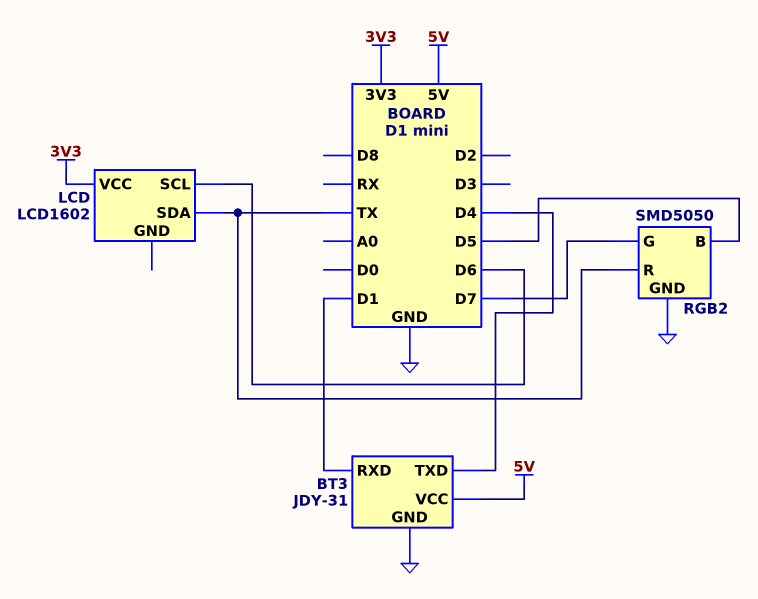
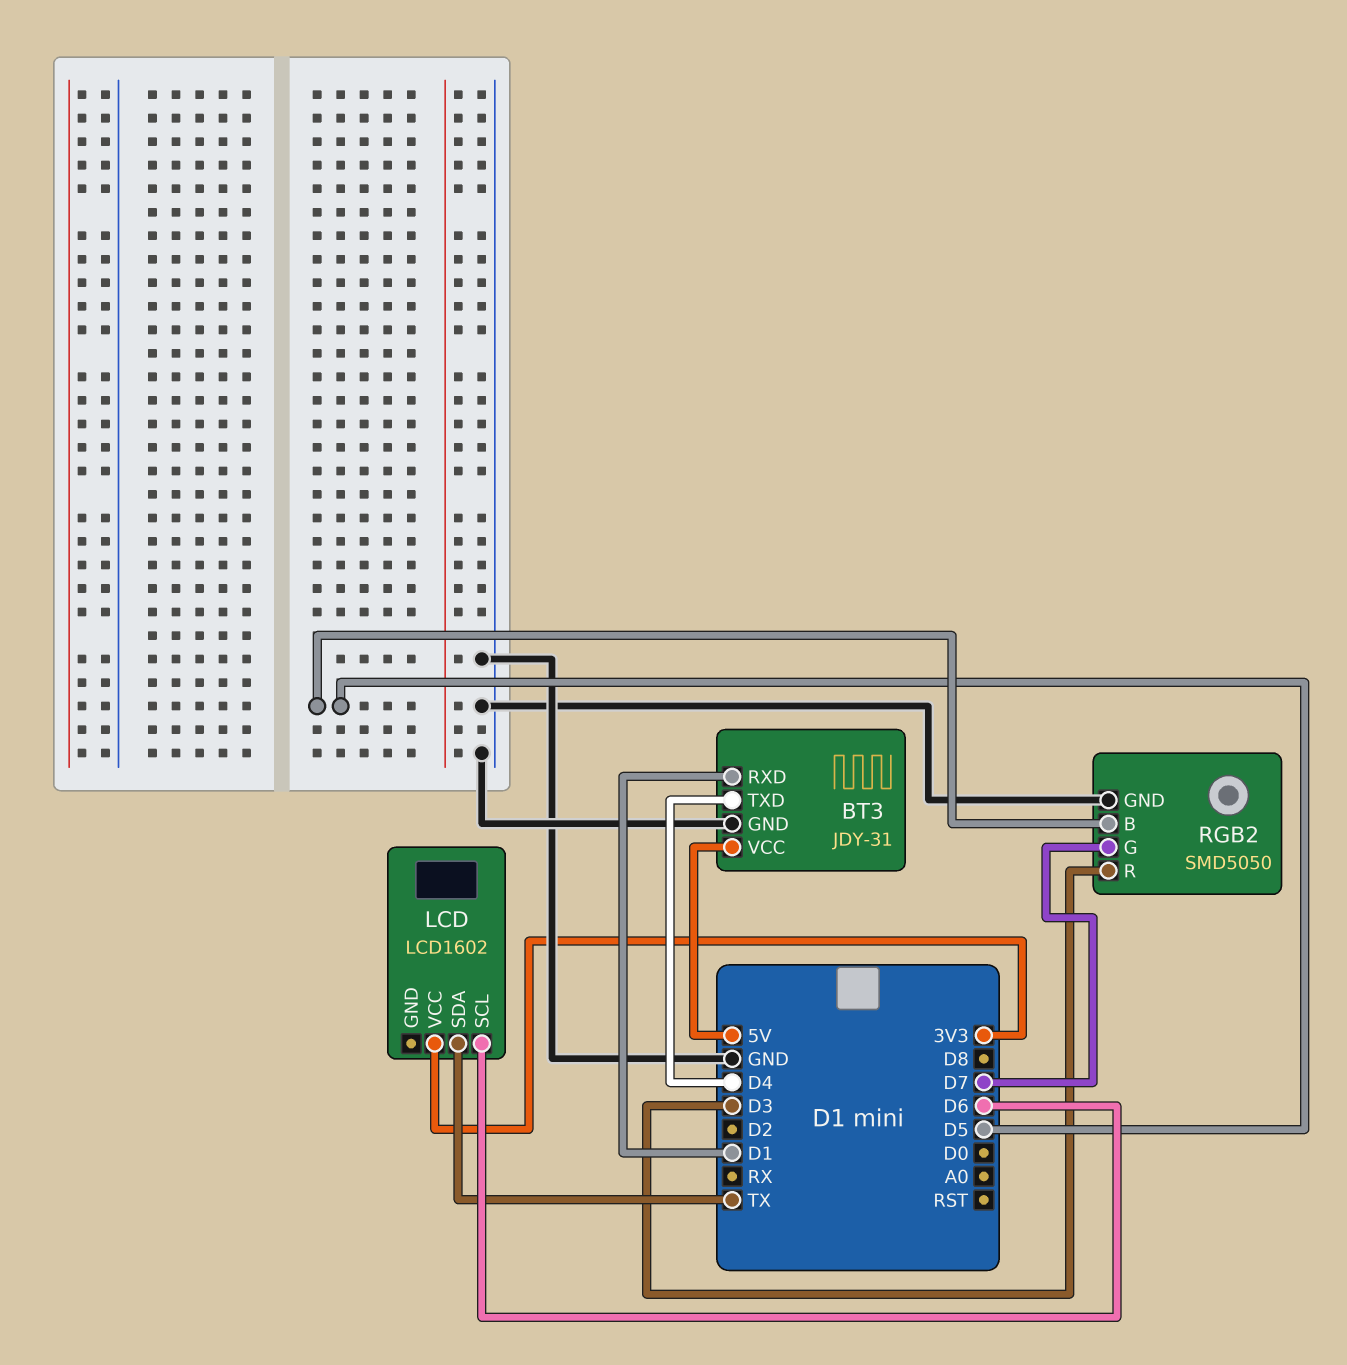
RGB2 pin R: TX -> D3

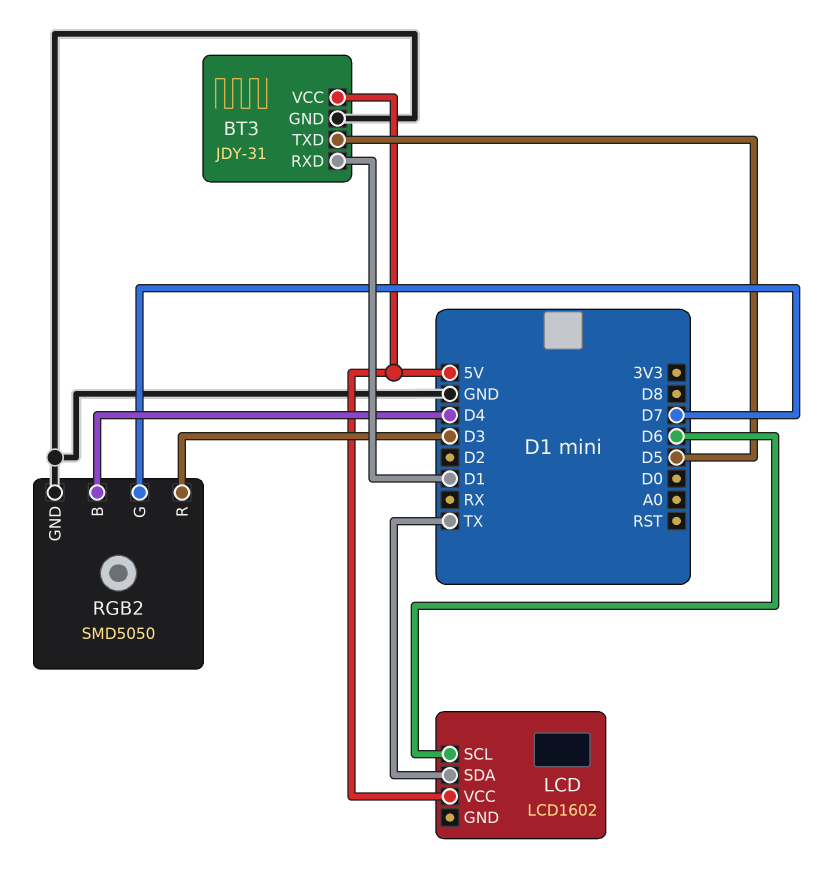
BT3 pin TXD: D4 -> D5
LCD pin VCC: 3V3 -> 5V
RGB2 pin B: D5 -> D4

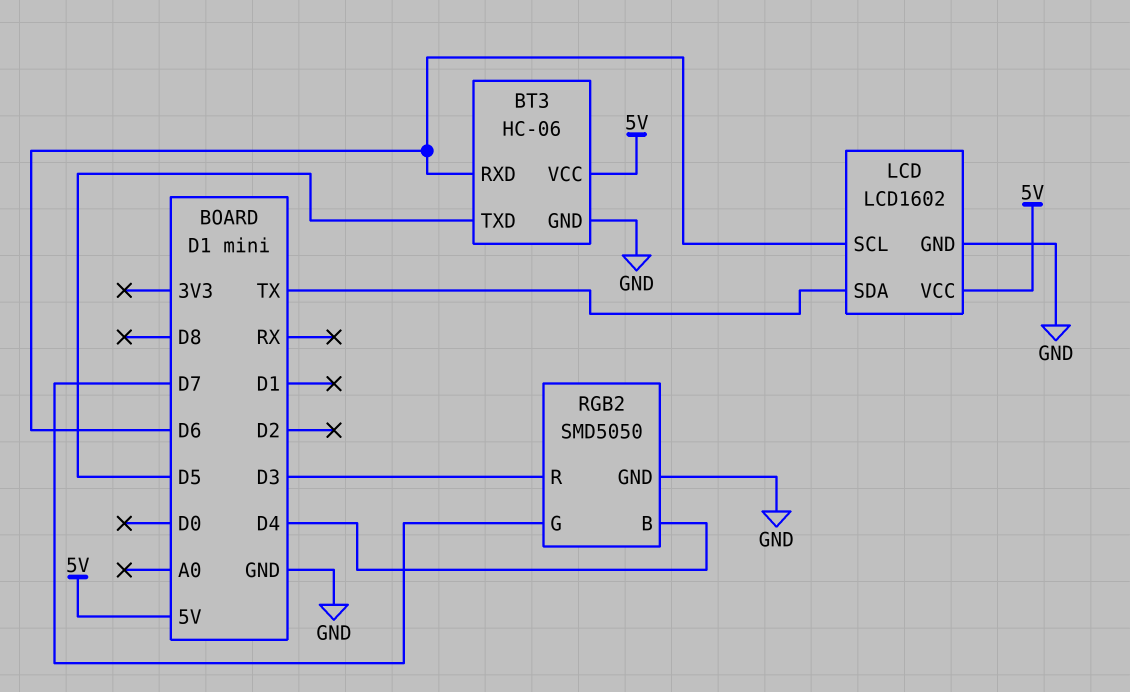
BT3: JDY-31 -> HC-06
BT3 pin RXD: D1 -> D6
LCD pin GND: none -> GND

